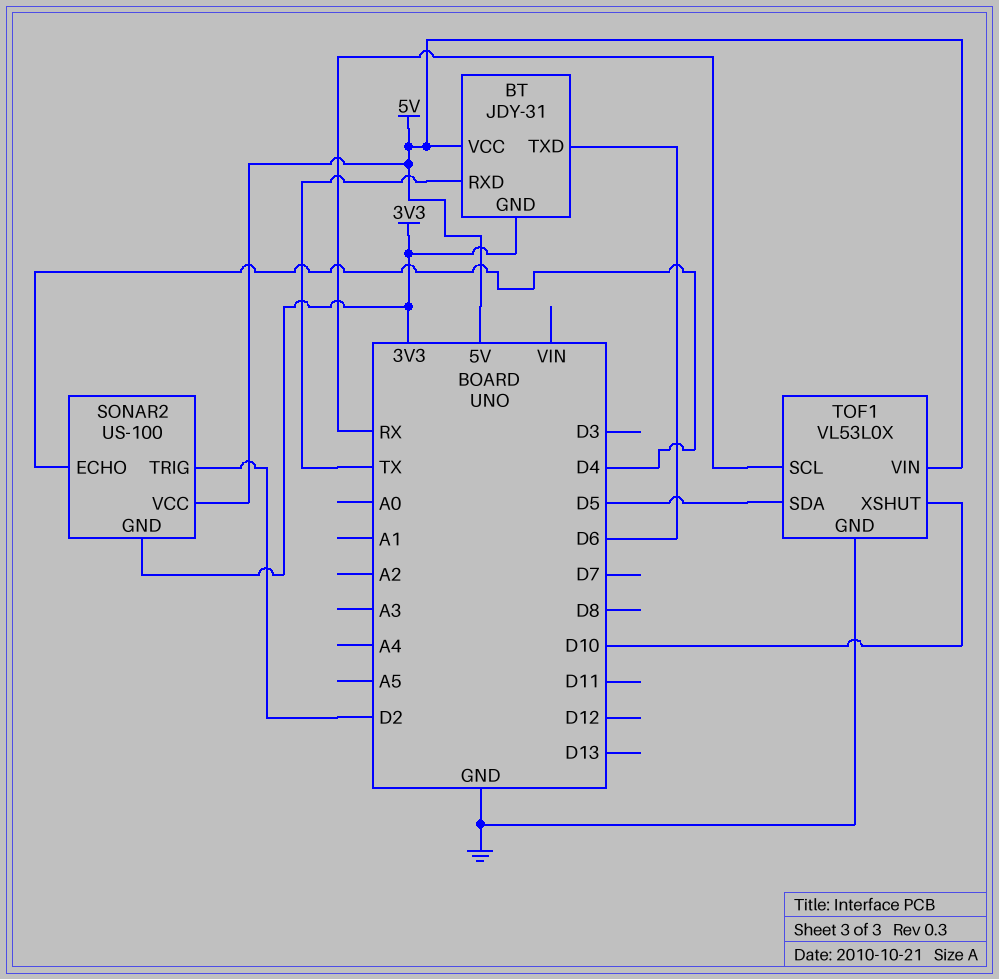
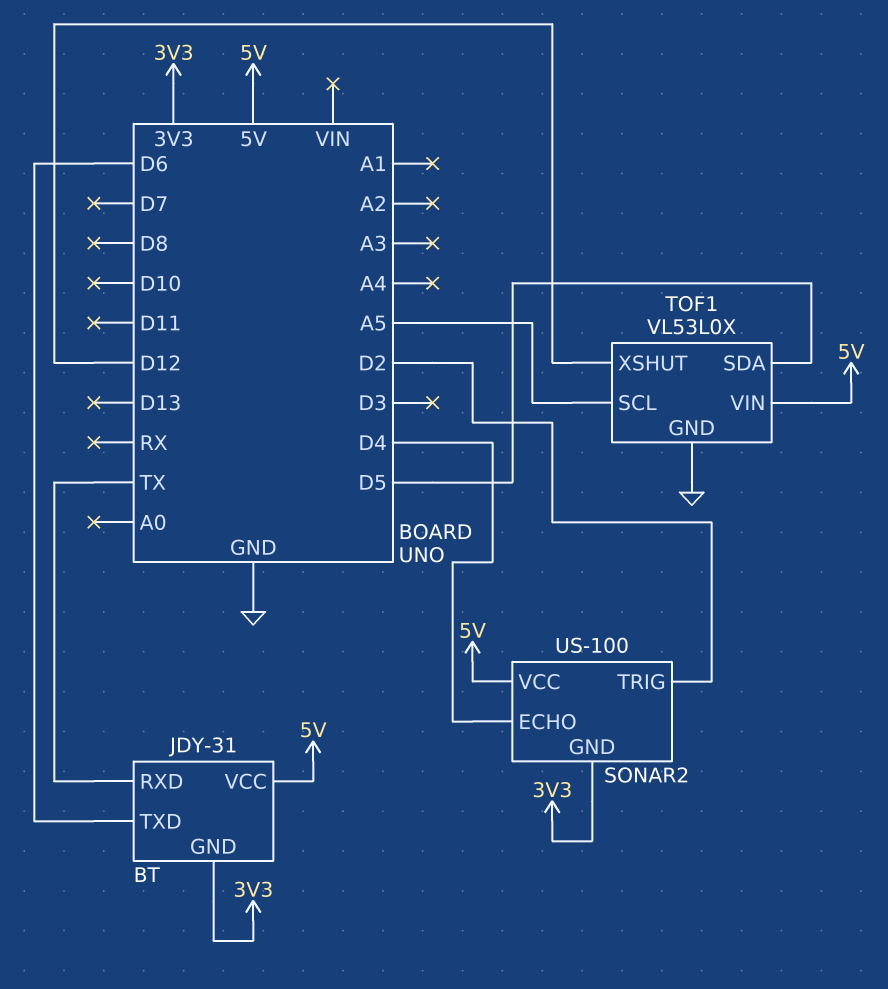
TOF1 pin SCL: RX -> A5
TOF1 pin XSHUT: D10 -> D12

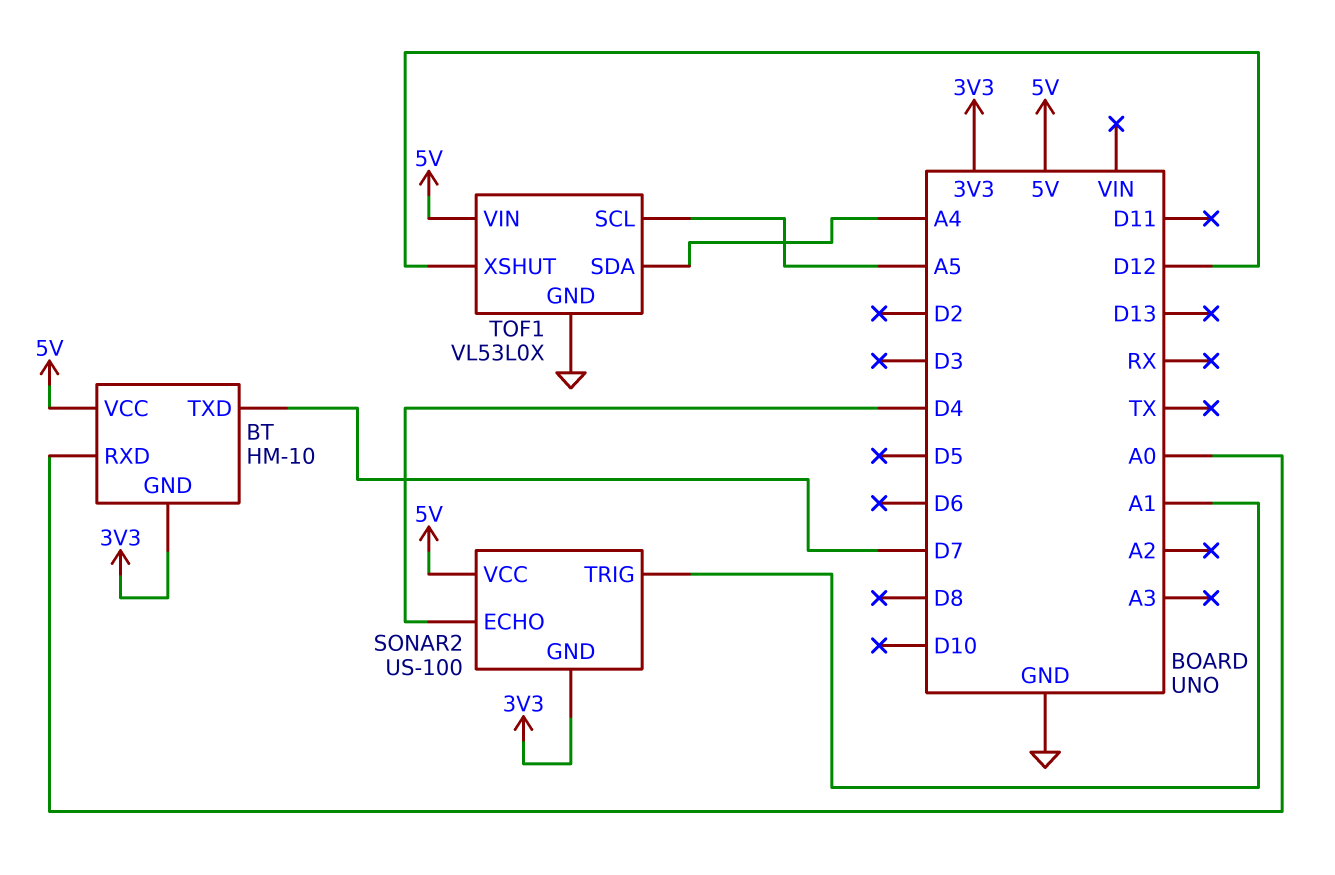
BT: JDY-31 -> HM-10
BT pin RXD: TX -> A0
BT pin TXD: D6 -> D7
SONAR2 pin TRIG: D2 -> A1
TOF1 pin SDA: D5 -> A4

